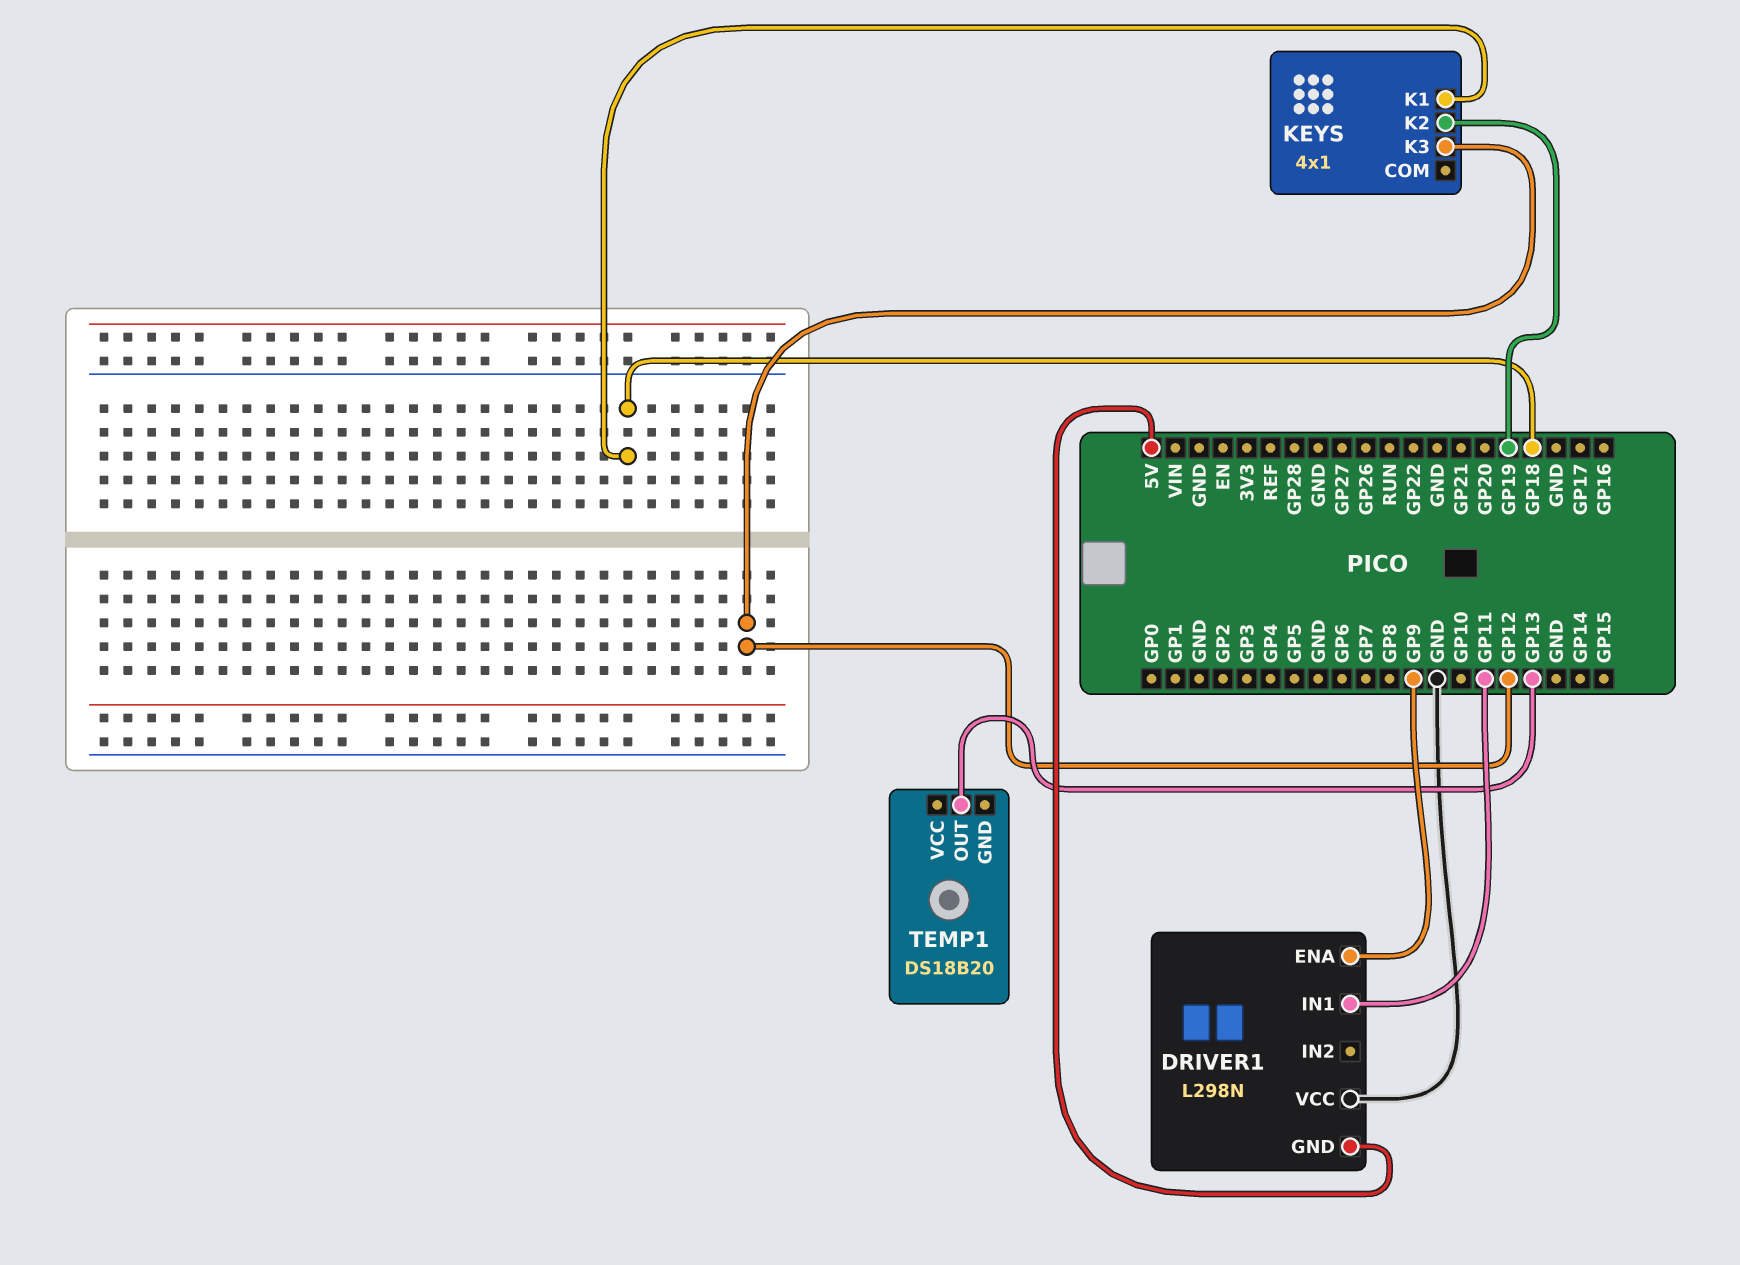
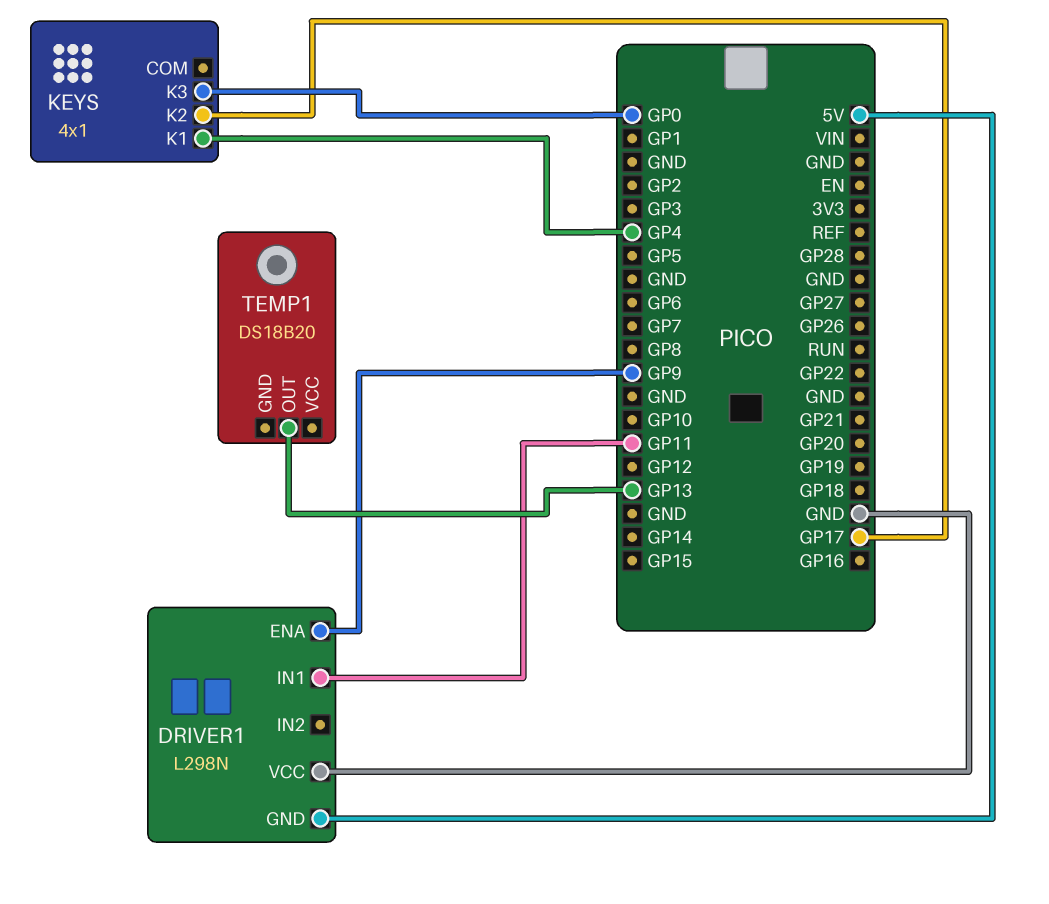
KEYS pin K1: GP18 -> GP4
KEYS pin K2: GP19 -> GP17
KEYS pin K3: GP12 -> GP0

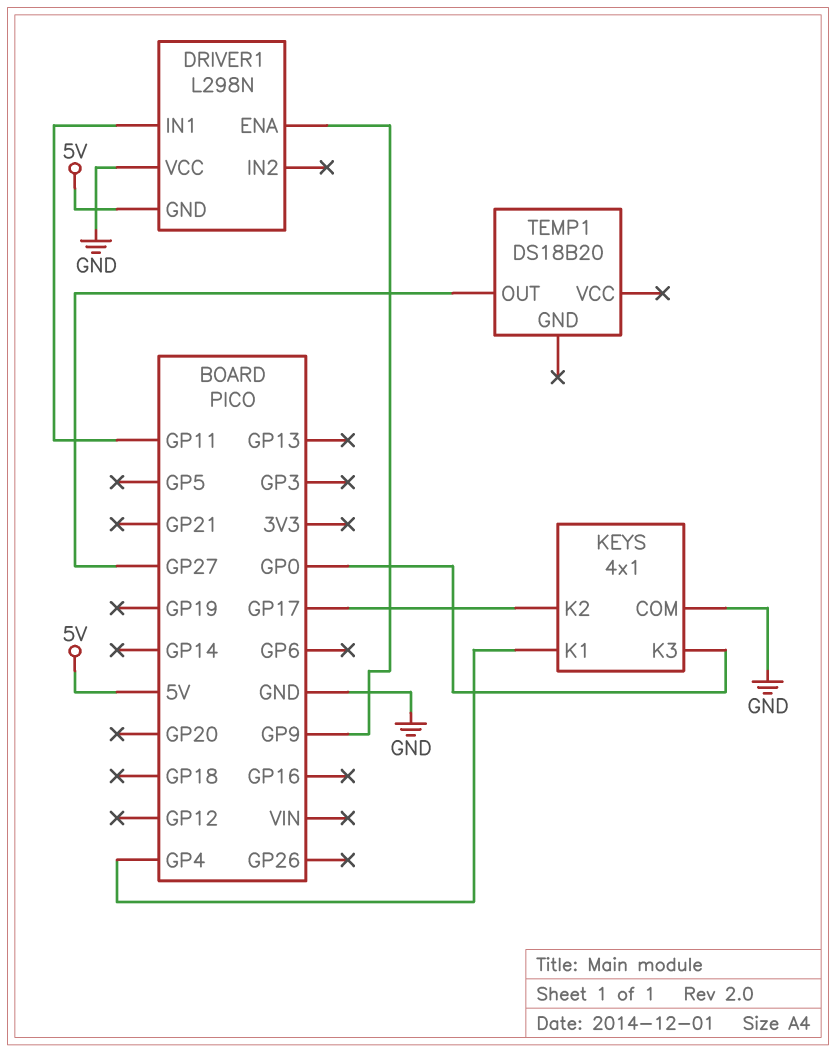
KEYS pin COM: none -> GND
TEMP1 pin OUT: GP13 -> GP27

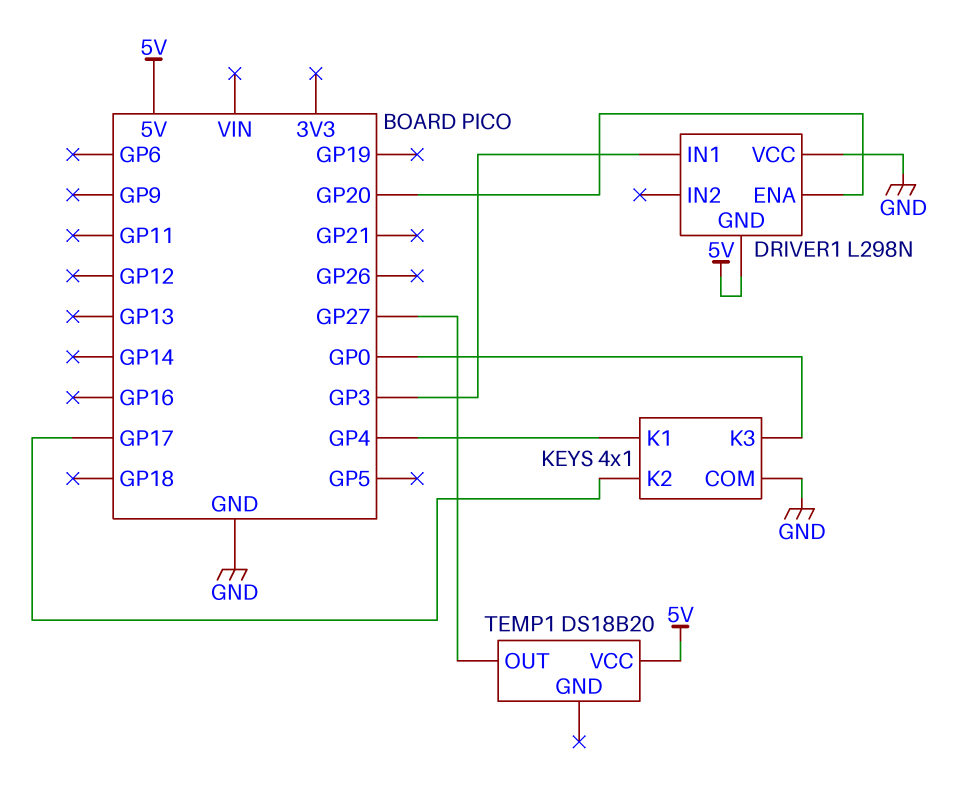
DRIVER1 pin ENA: GP9 -> GP20
DRIVER1 pin IN1: GP11 -> GP3
TEMP1 pin VCC: none -> 5V

